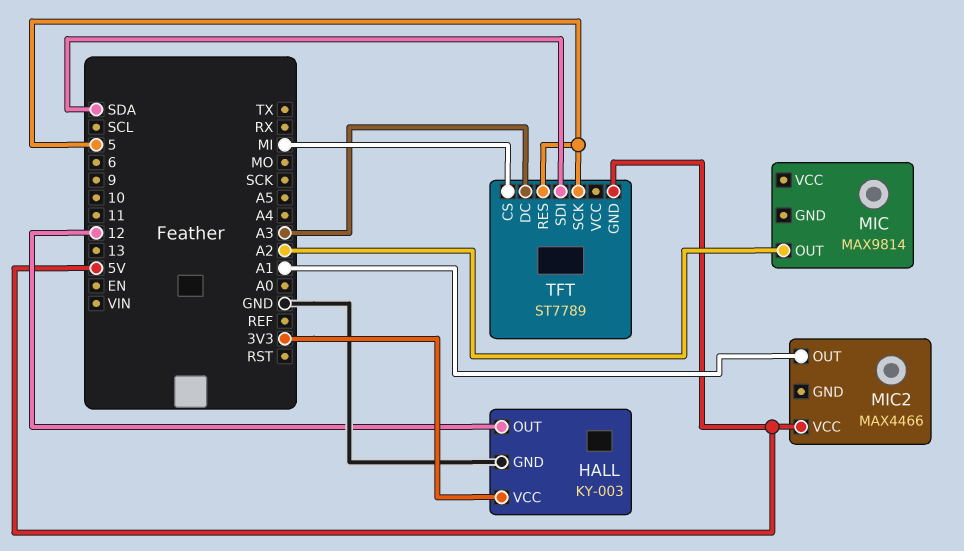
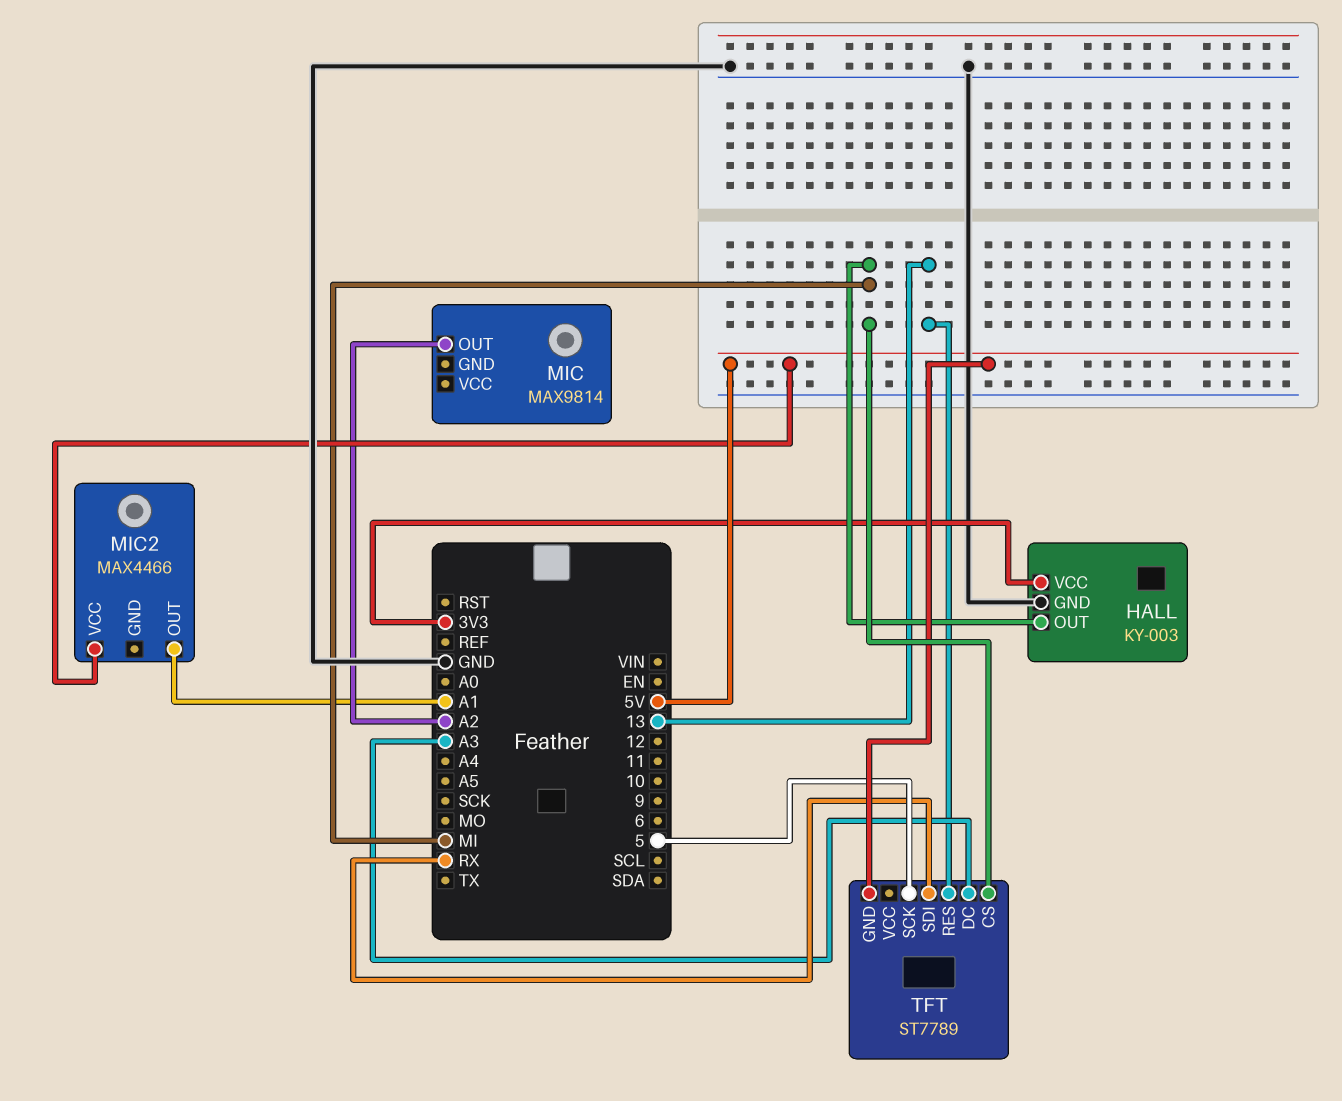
HALL pin OUT: 12 -> MI
TFT pin RES: 5 -> 13
TFT pin SDI: SDA -> RX

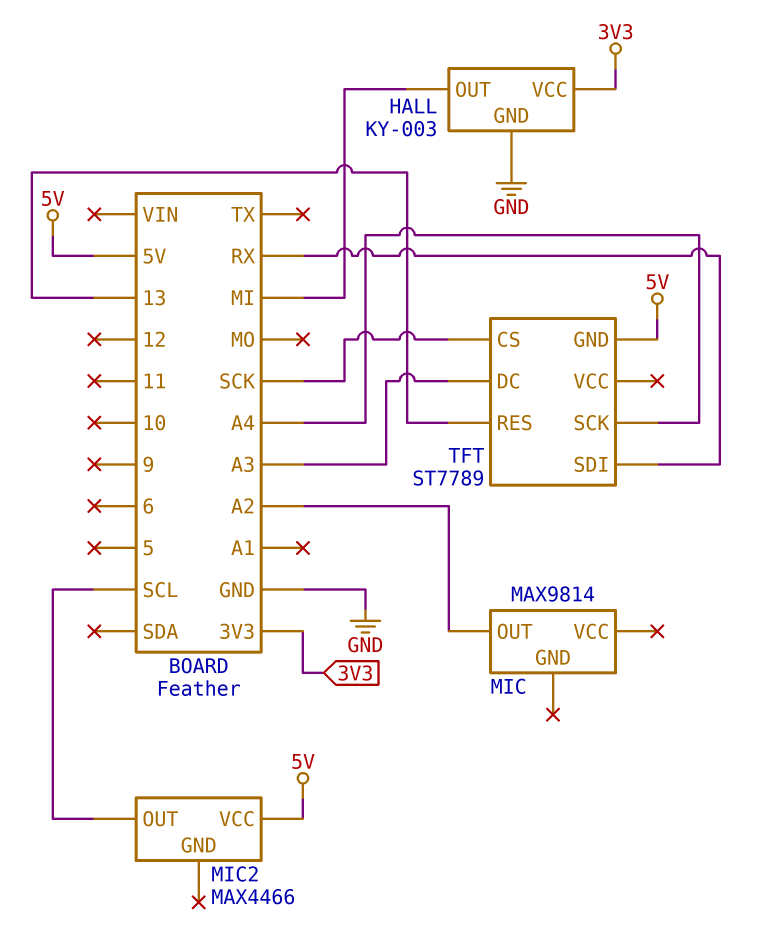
MIC2 pin OUT: A1 -> SCL
TFT pin CS: MI -> SCK
TFT pin SCK: 5 -> A4

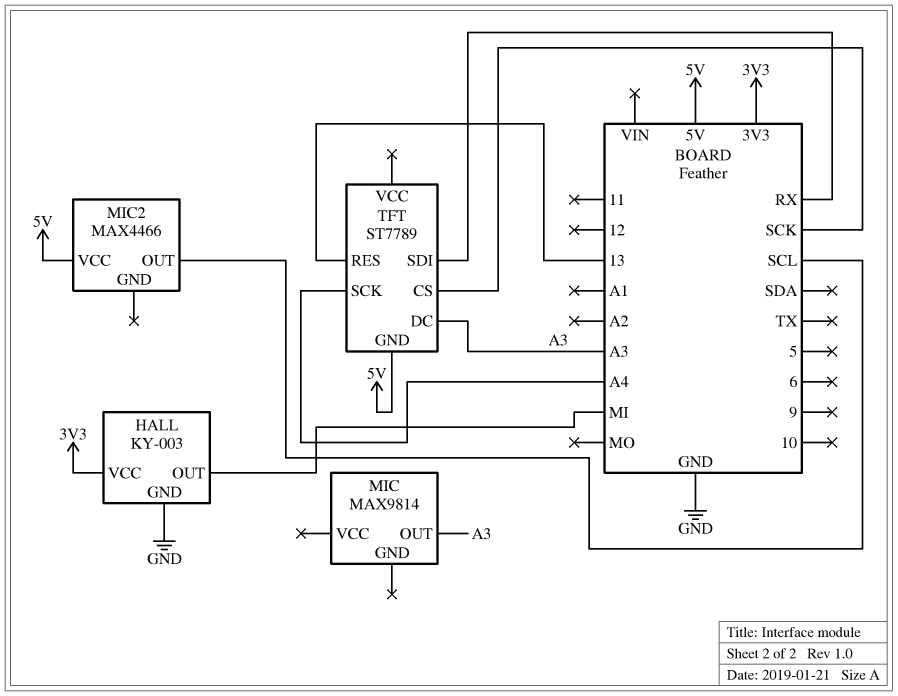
MIC pin OUT: A2 -> A3

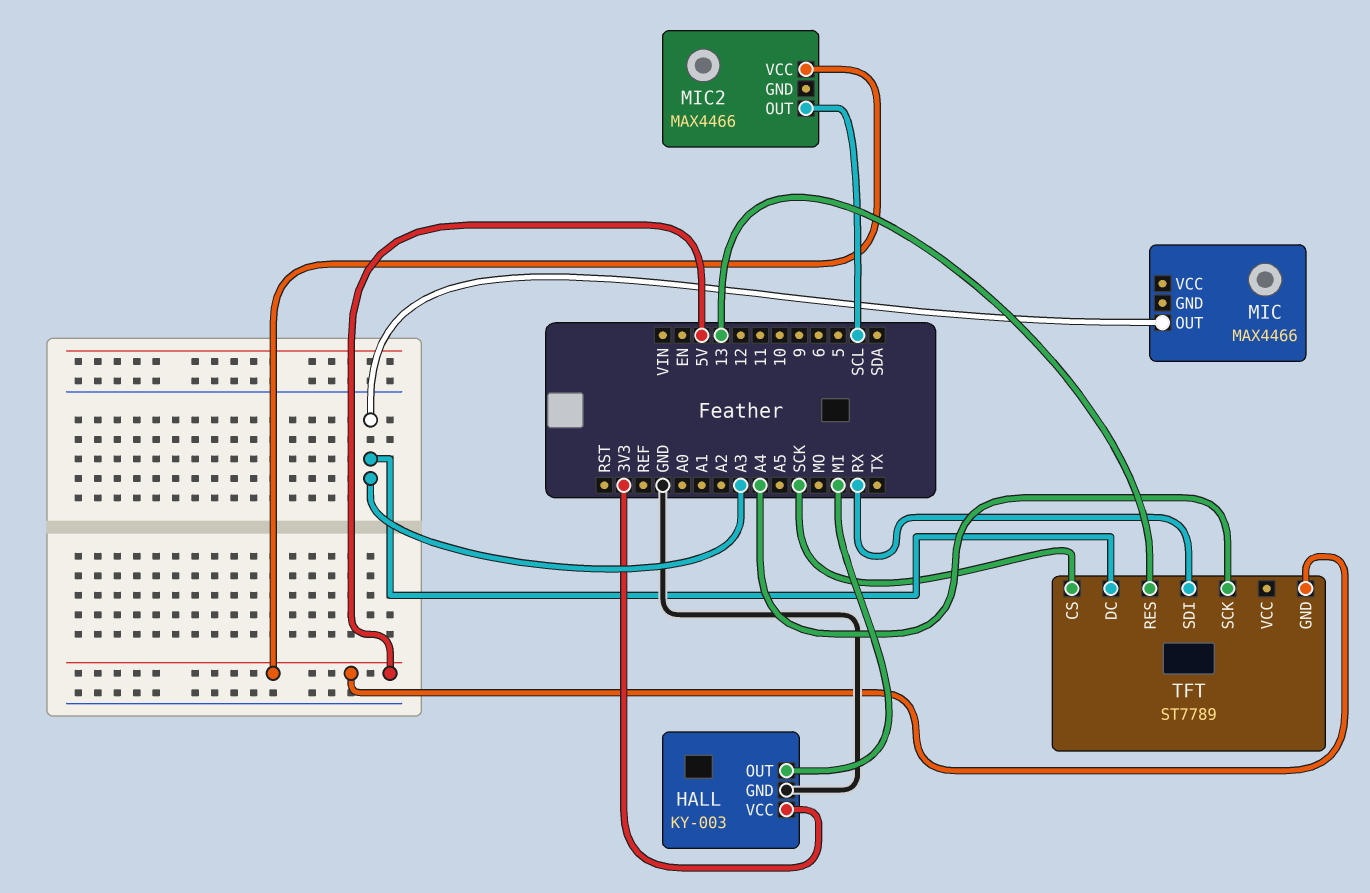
MIC: MAX9814 -> MAX4466

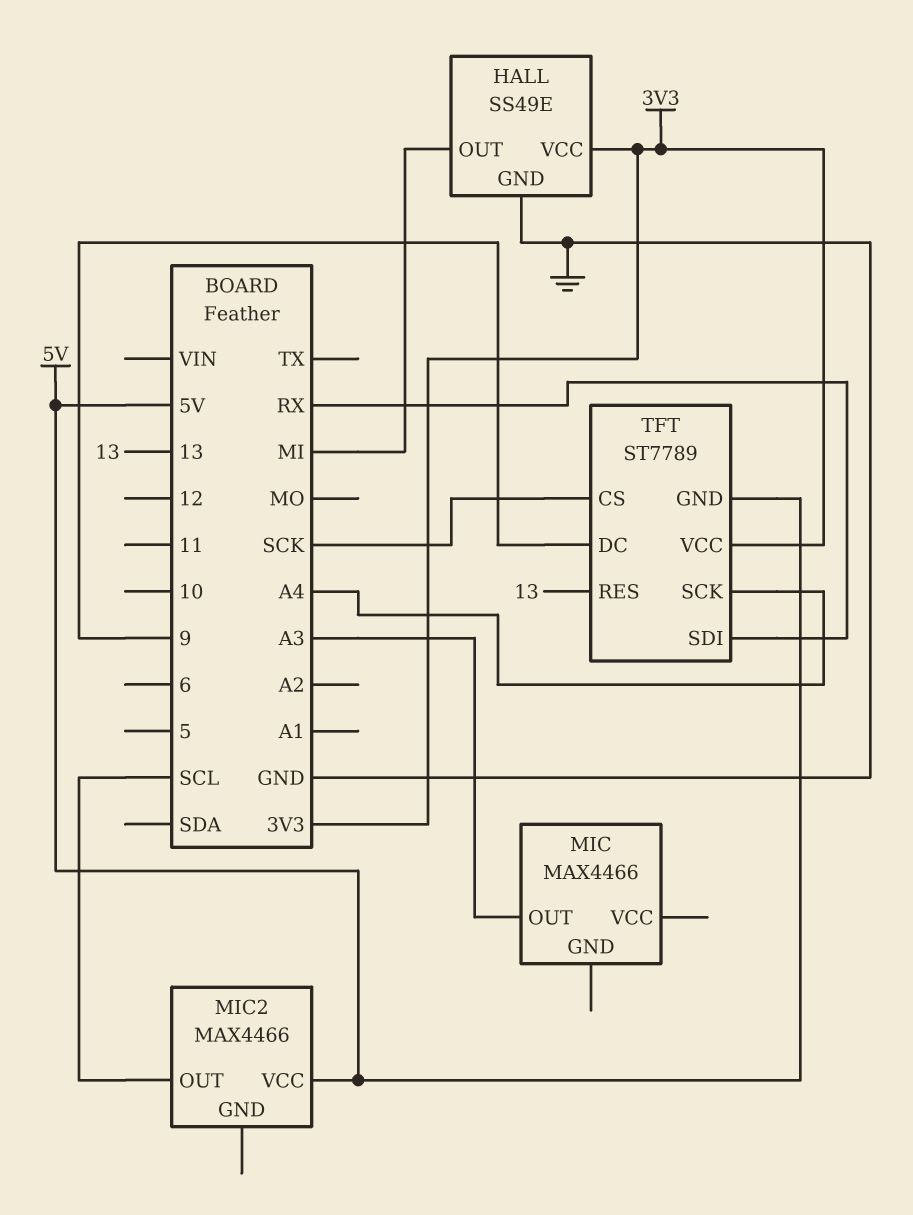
HALL: KY-003 -> SS49E
TFT pin DC: A3 -> 9
TFT pin VCC: none -> 3V3

